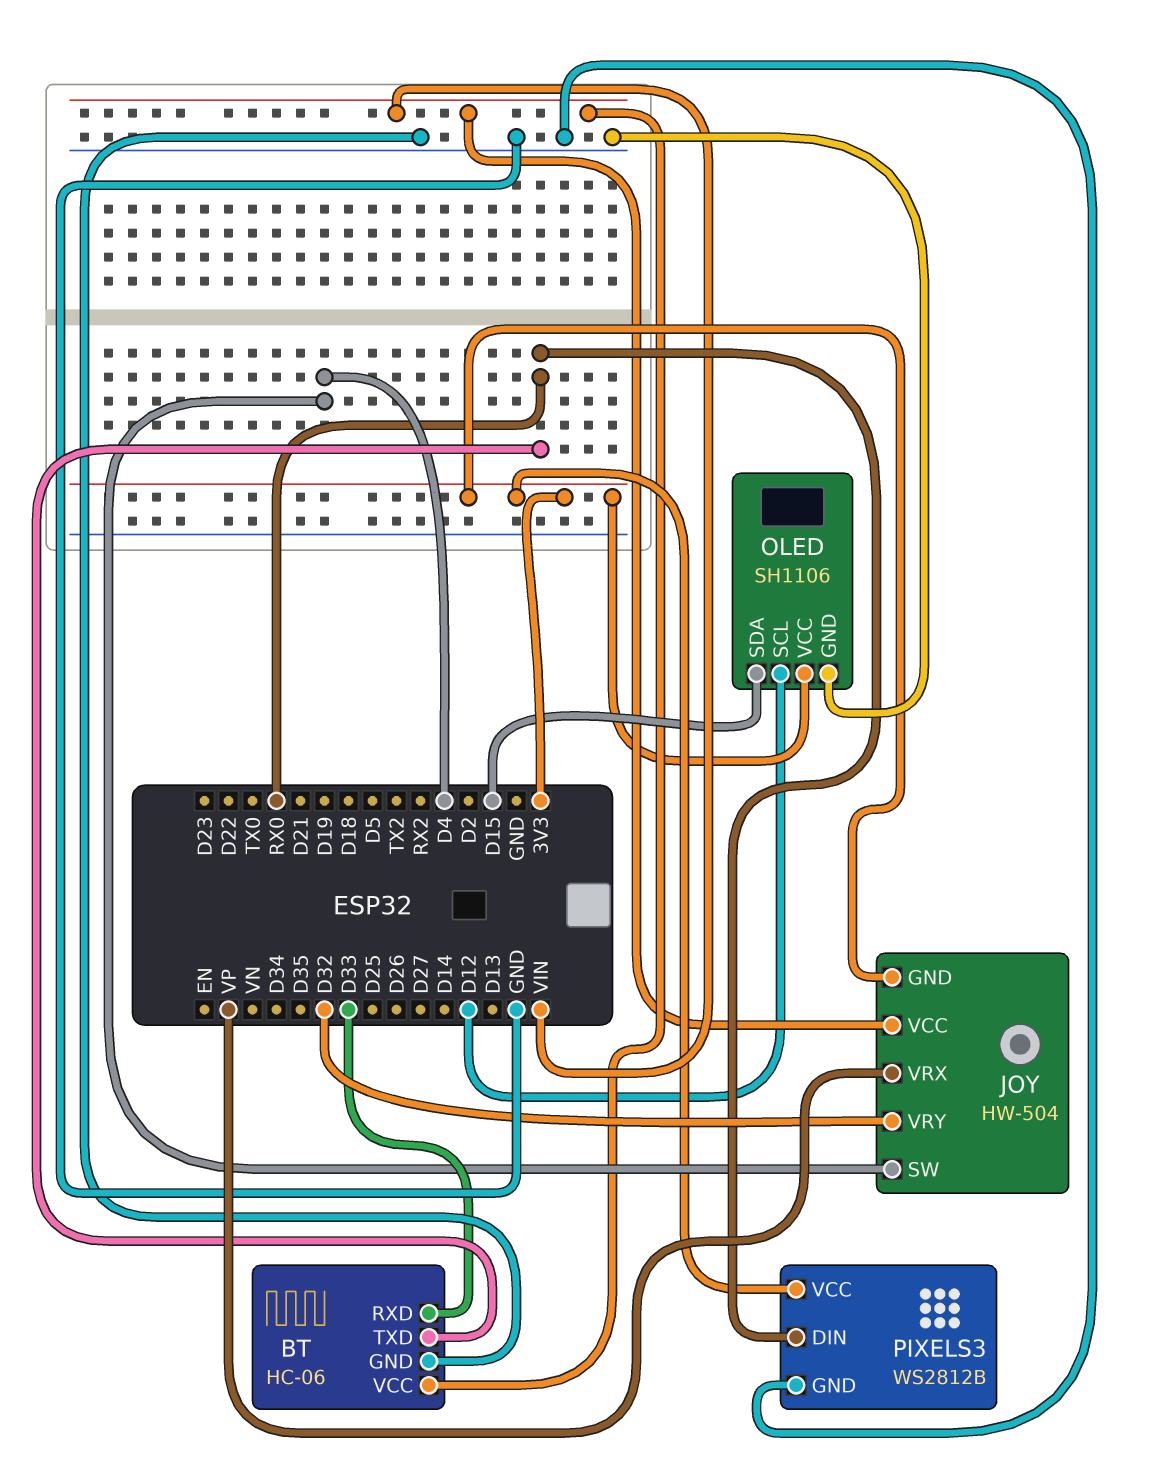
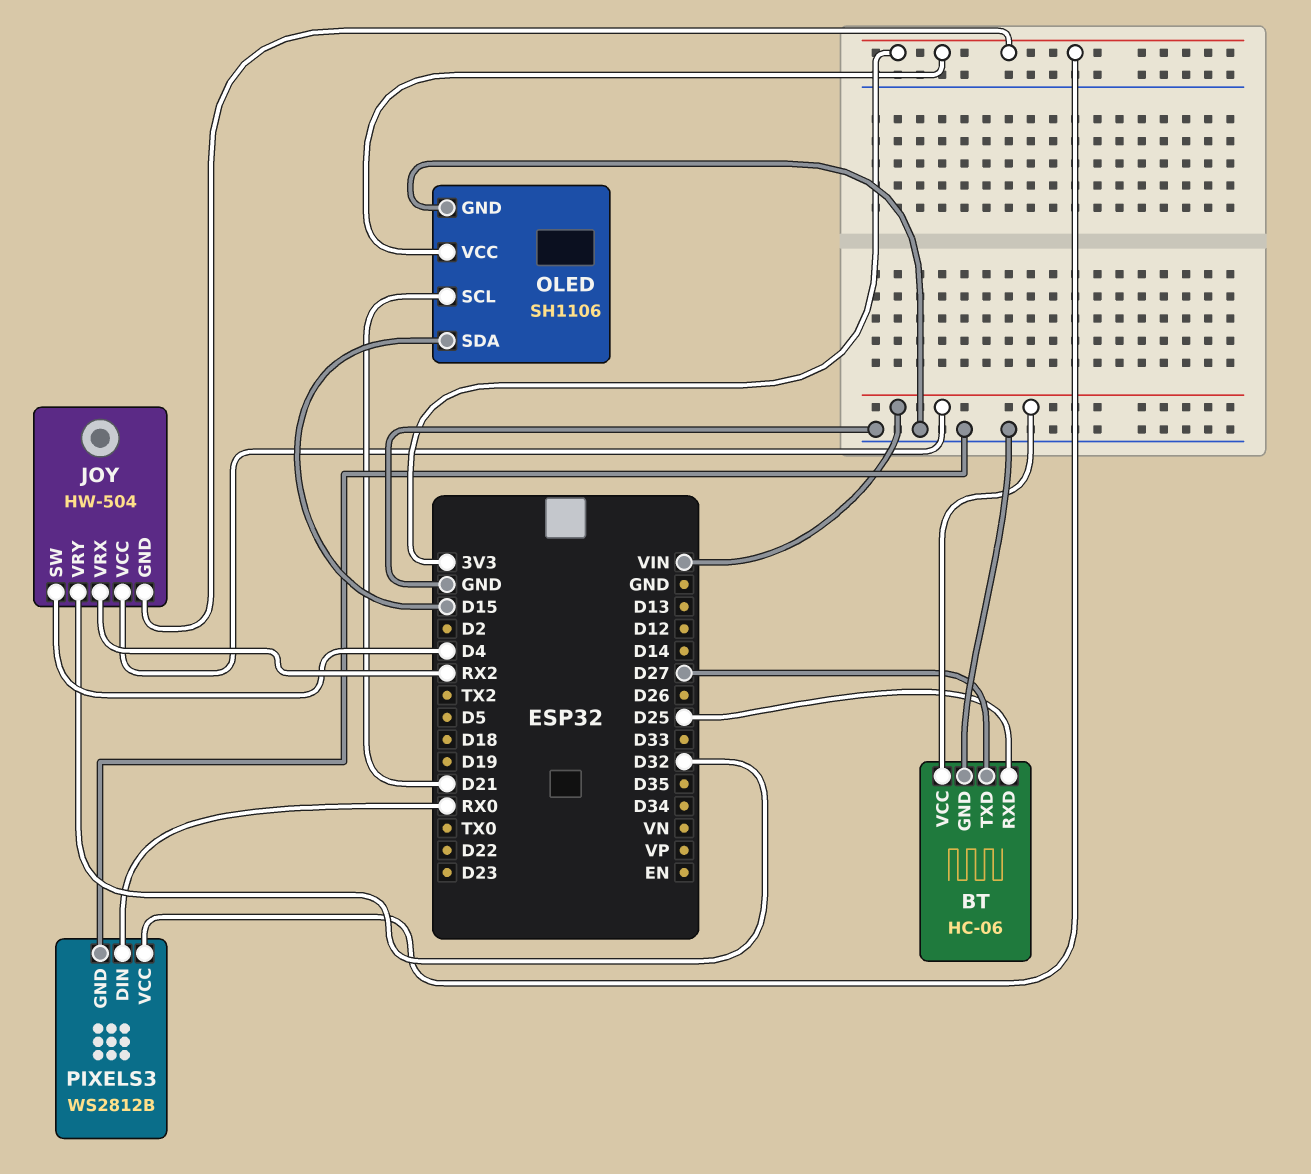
BT pin RXD: D33 -> D25
BT pin TXD: RX0 -> D27
JOY pin VRX: VP -> RX2
OLED pin SCL: D12 -> D21

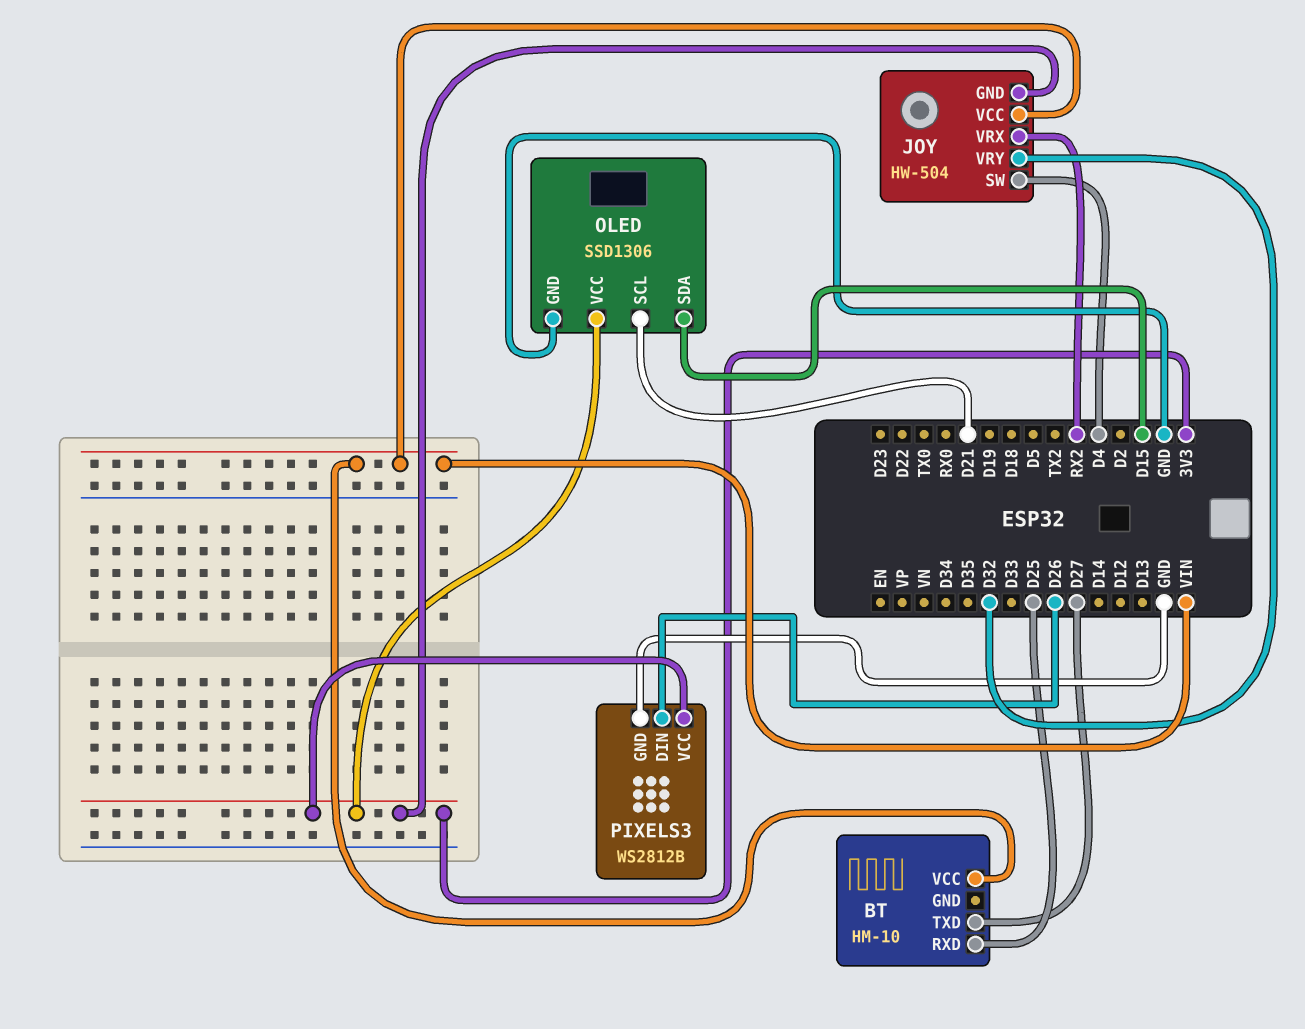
BT: HC-06 -> HM-10
BT pin GND: GND -> none
OLED: SH1106 -> SSD1306
PIXELS3 pin DIN: RX0 -> D26

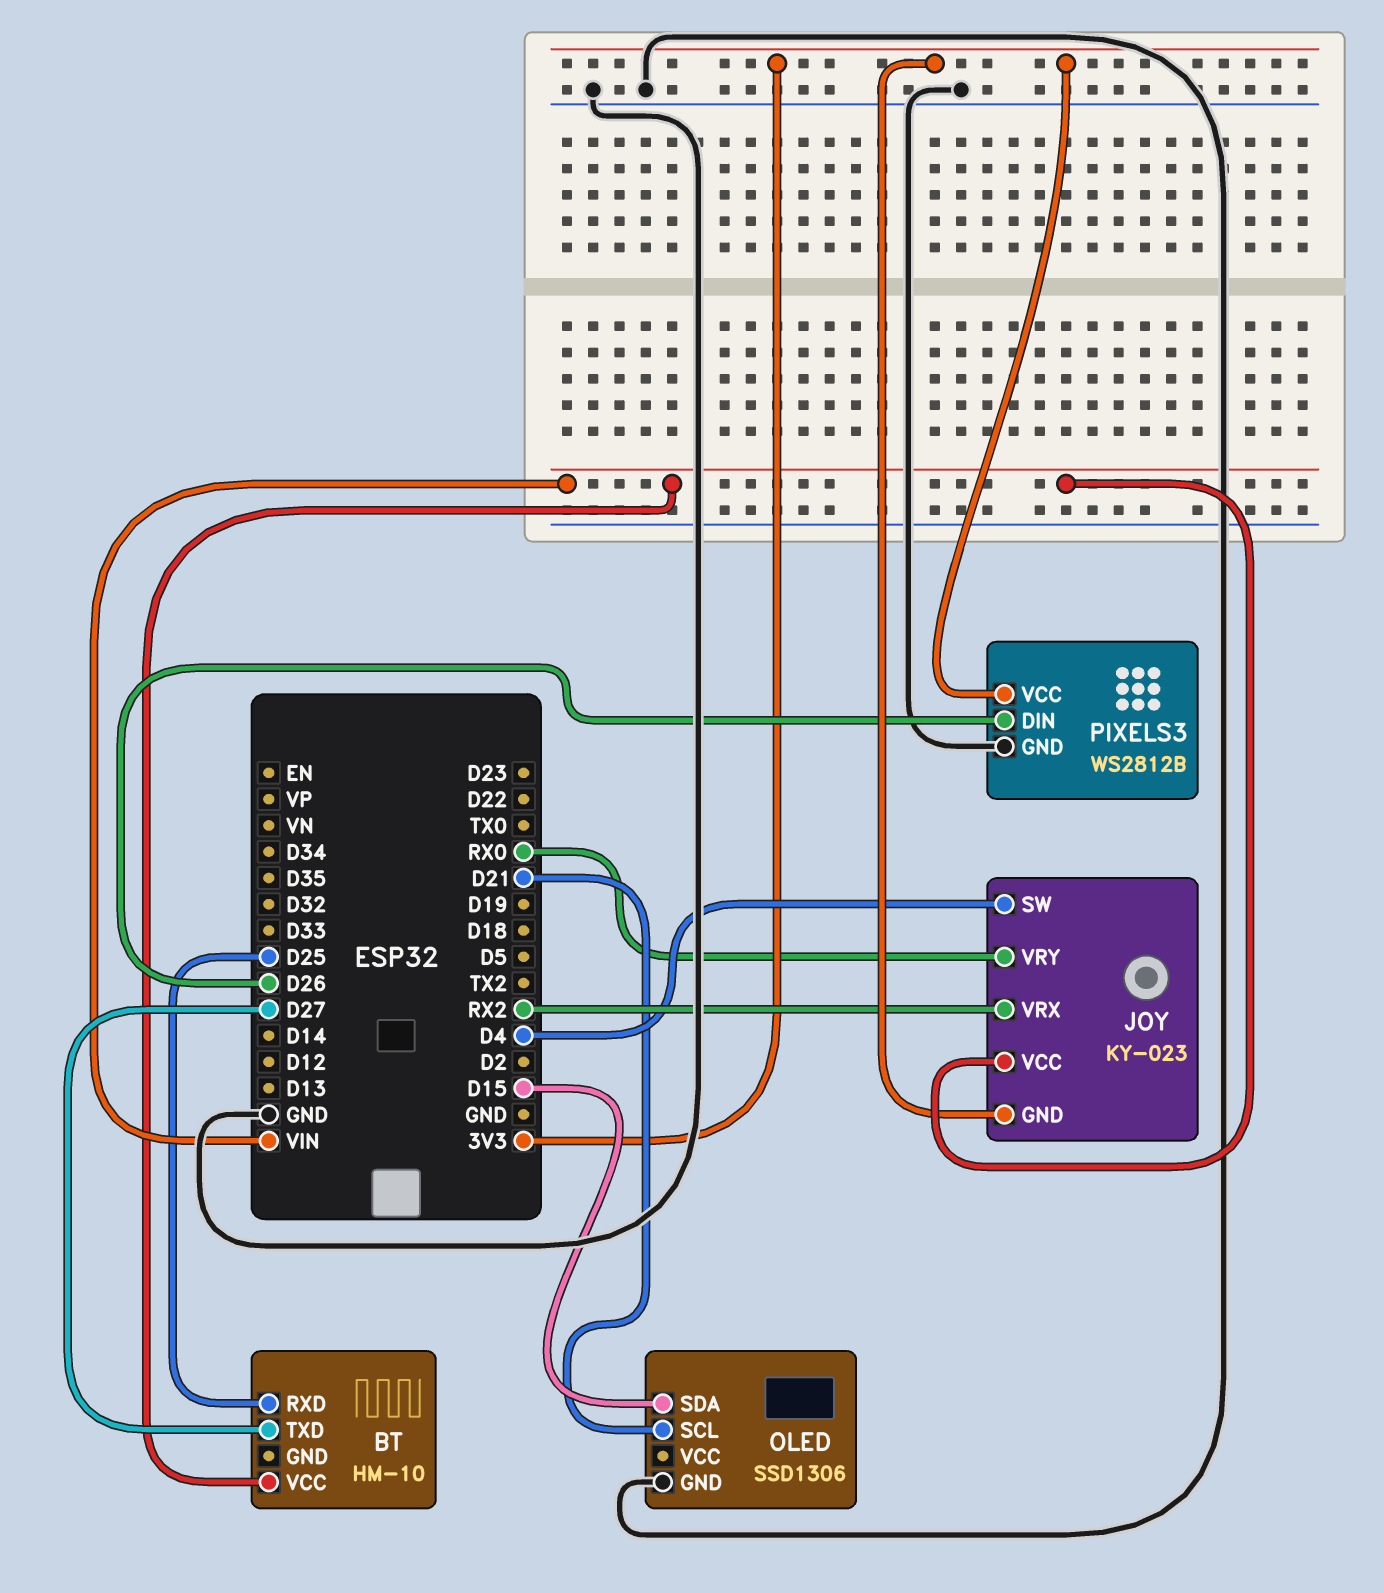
JOY: HW-504 -> KY-023
JOY pin VRY: D32 -> RX0
OLED pin VCC: 3V3 -> none

